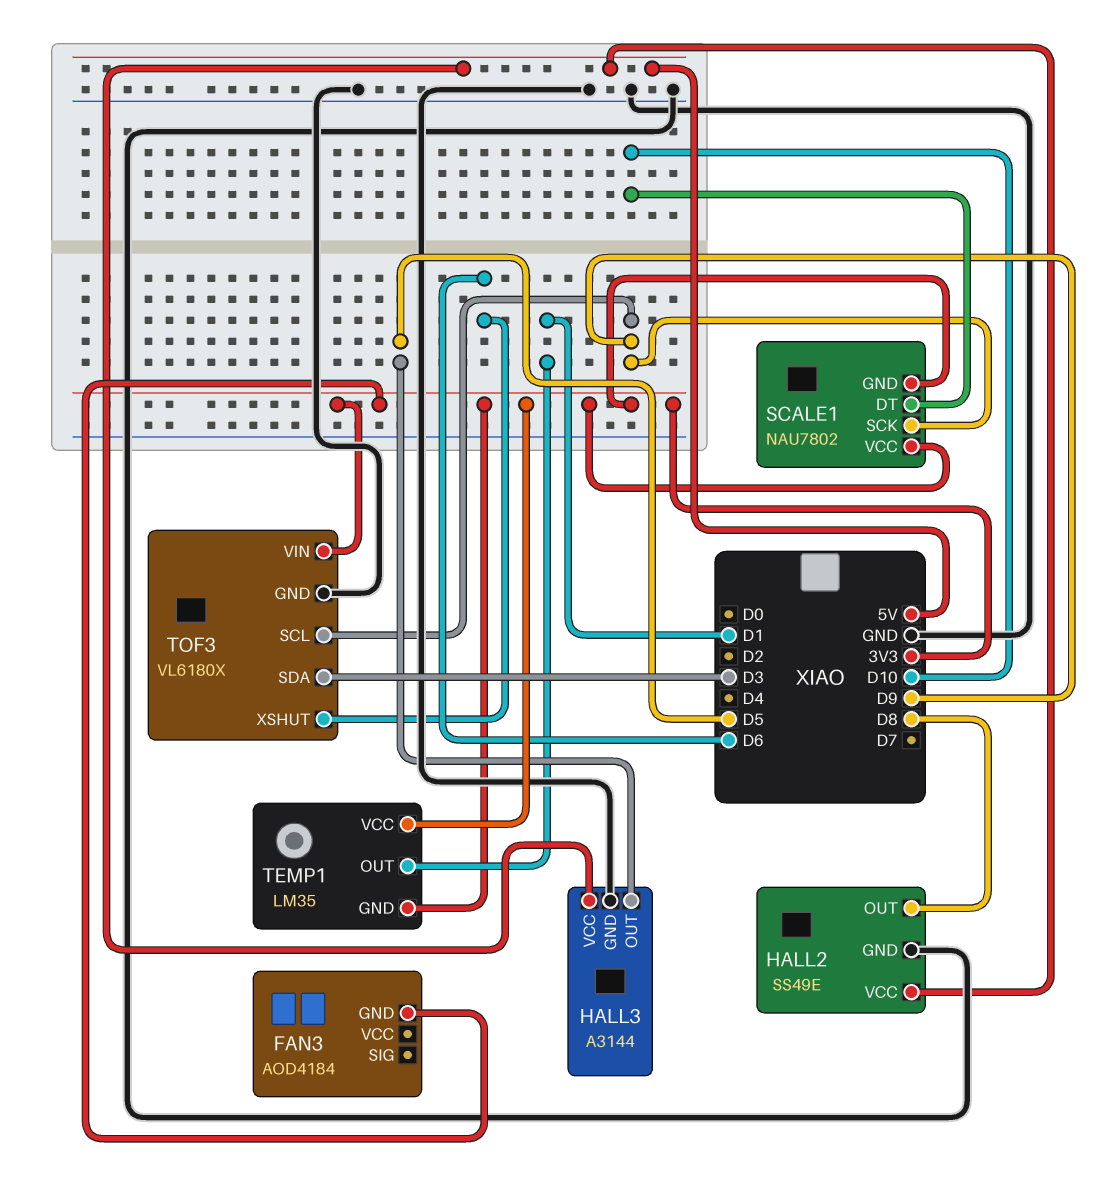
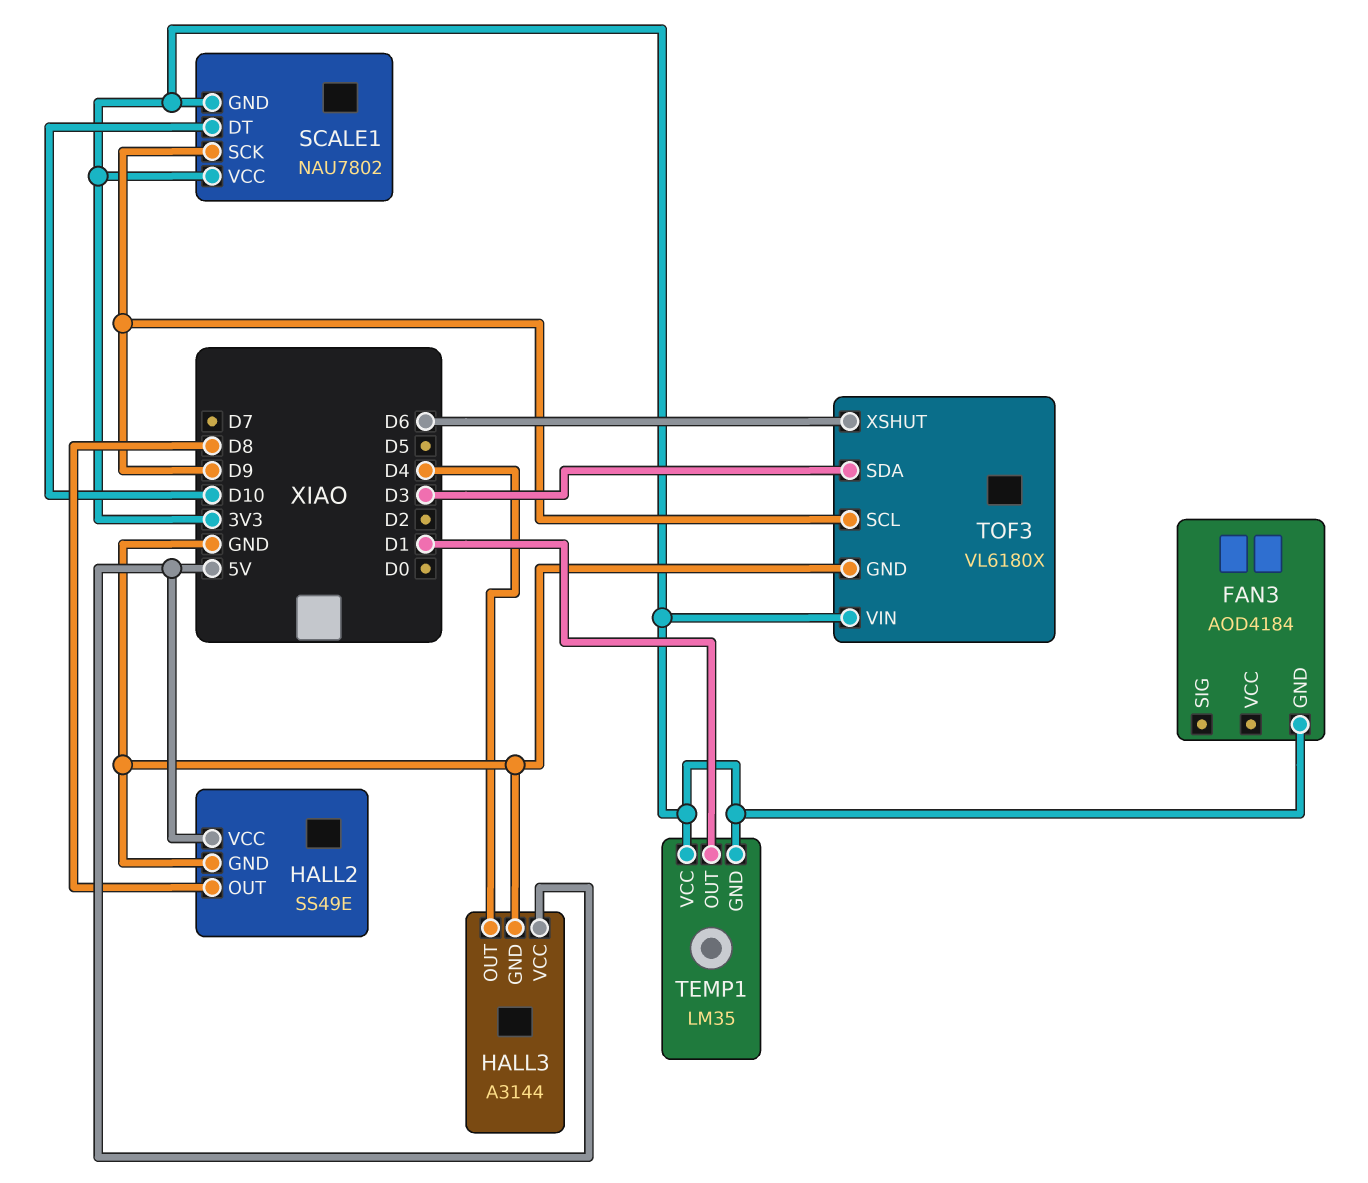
HALL3 pin OUT: D5 -> D4

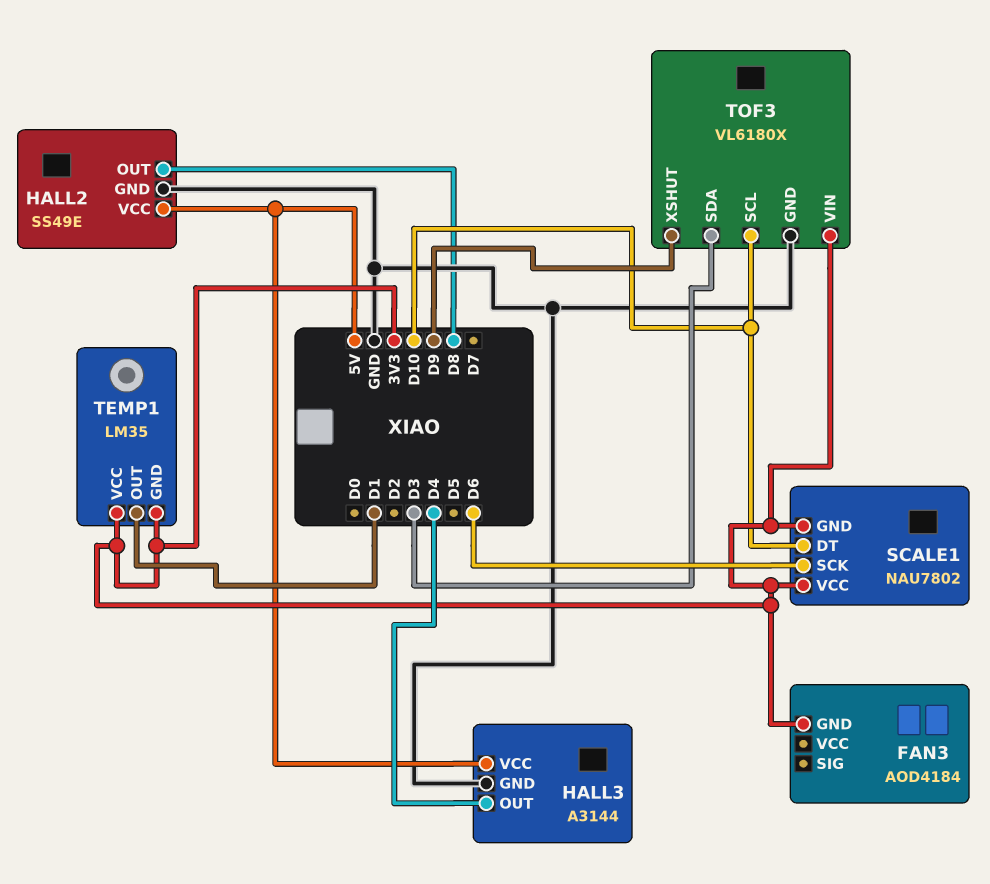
SCALE1 pin SCK: D9 -> D6
TOF3 pin SCL: D9 -> D10
TOF3 pin XSHUT: D6 -> D9

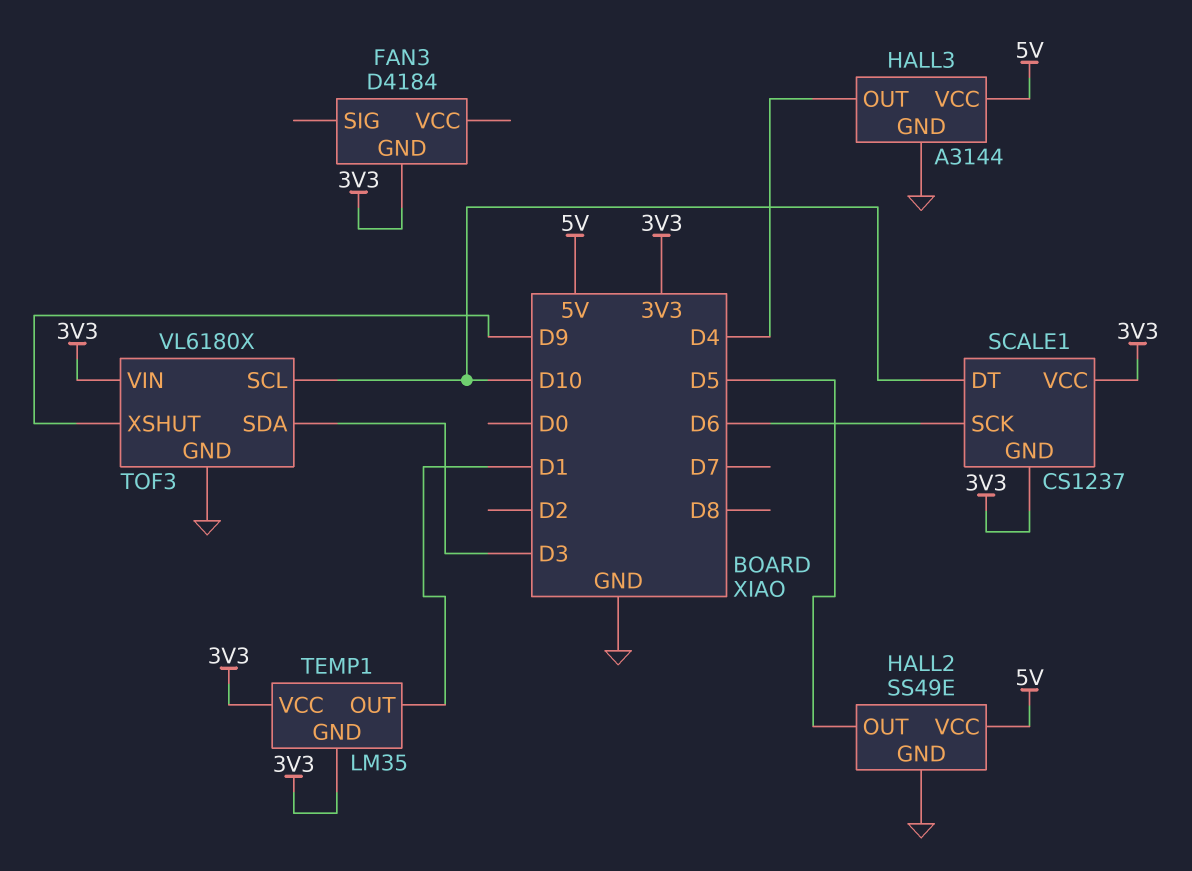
FAN3: AOD4184 -> D4184
HALL2 pin OUT: D8 -> D5
SCALE1: NAU7802 -> CS1237

